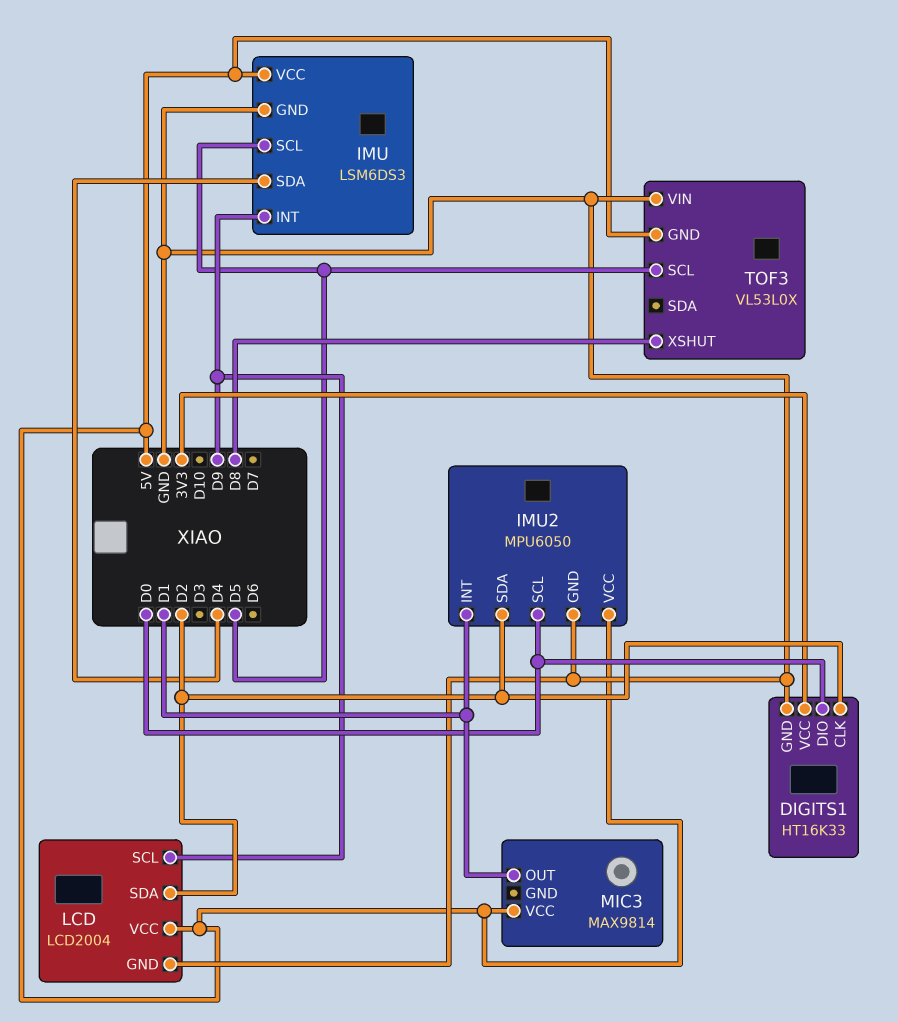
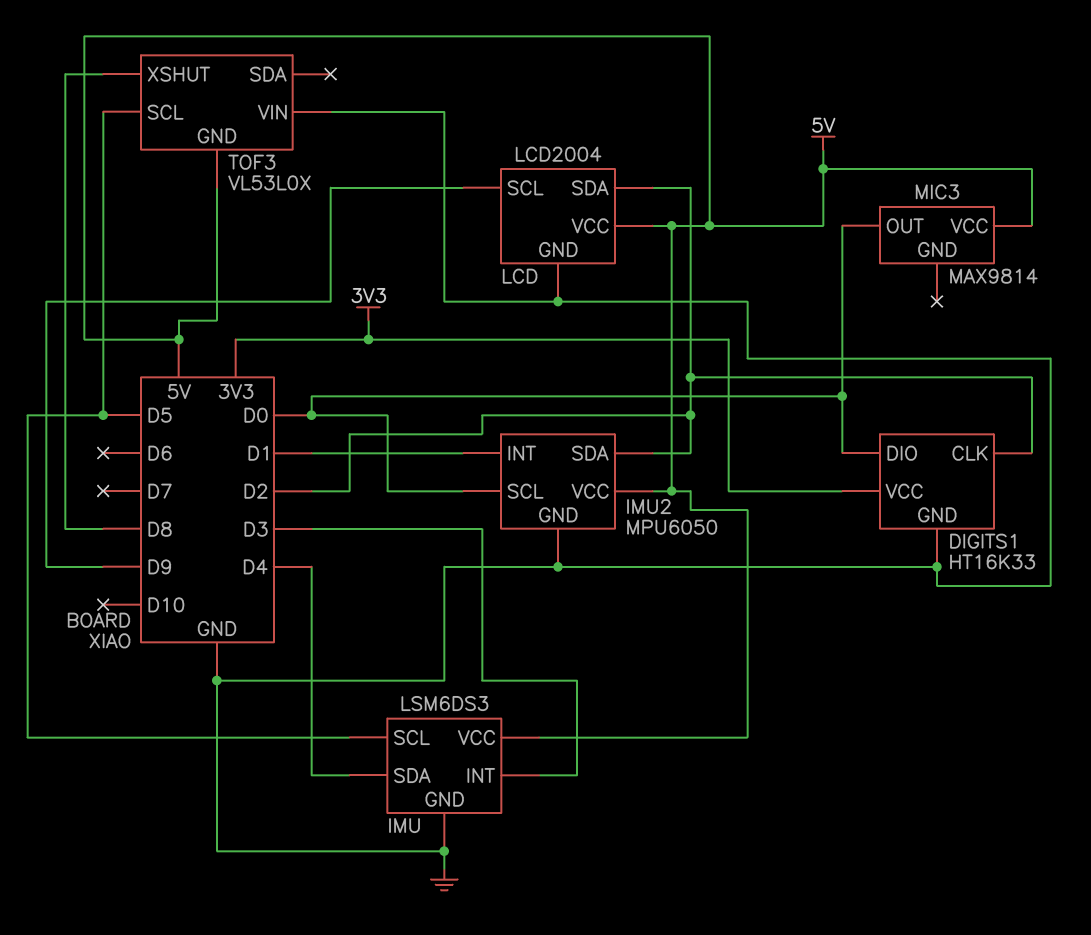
IMU pin INT: D9 -> D3
MIC3 pin OUT: D1 -> D0

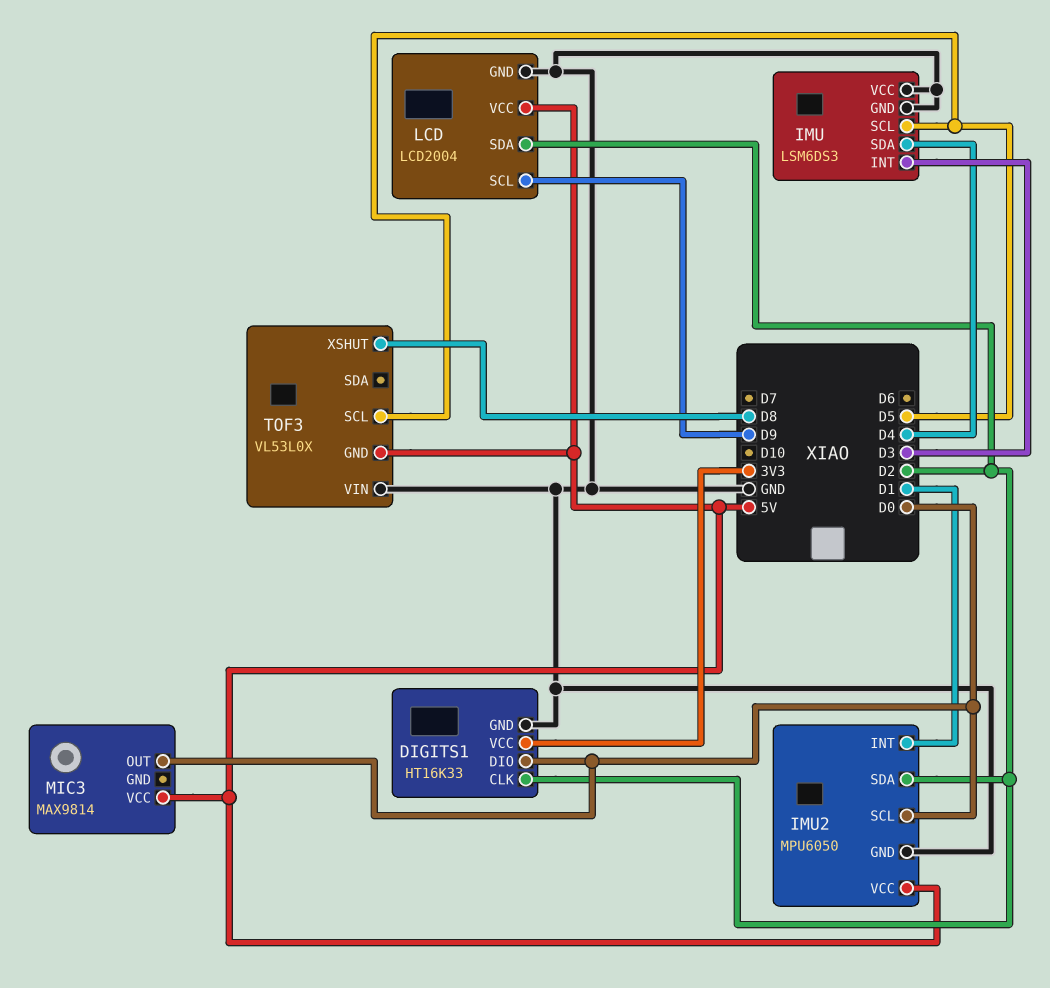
IMU pin VCC: 5V -> GND

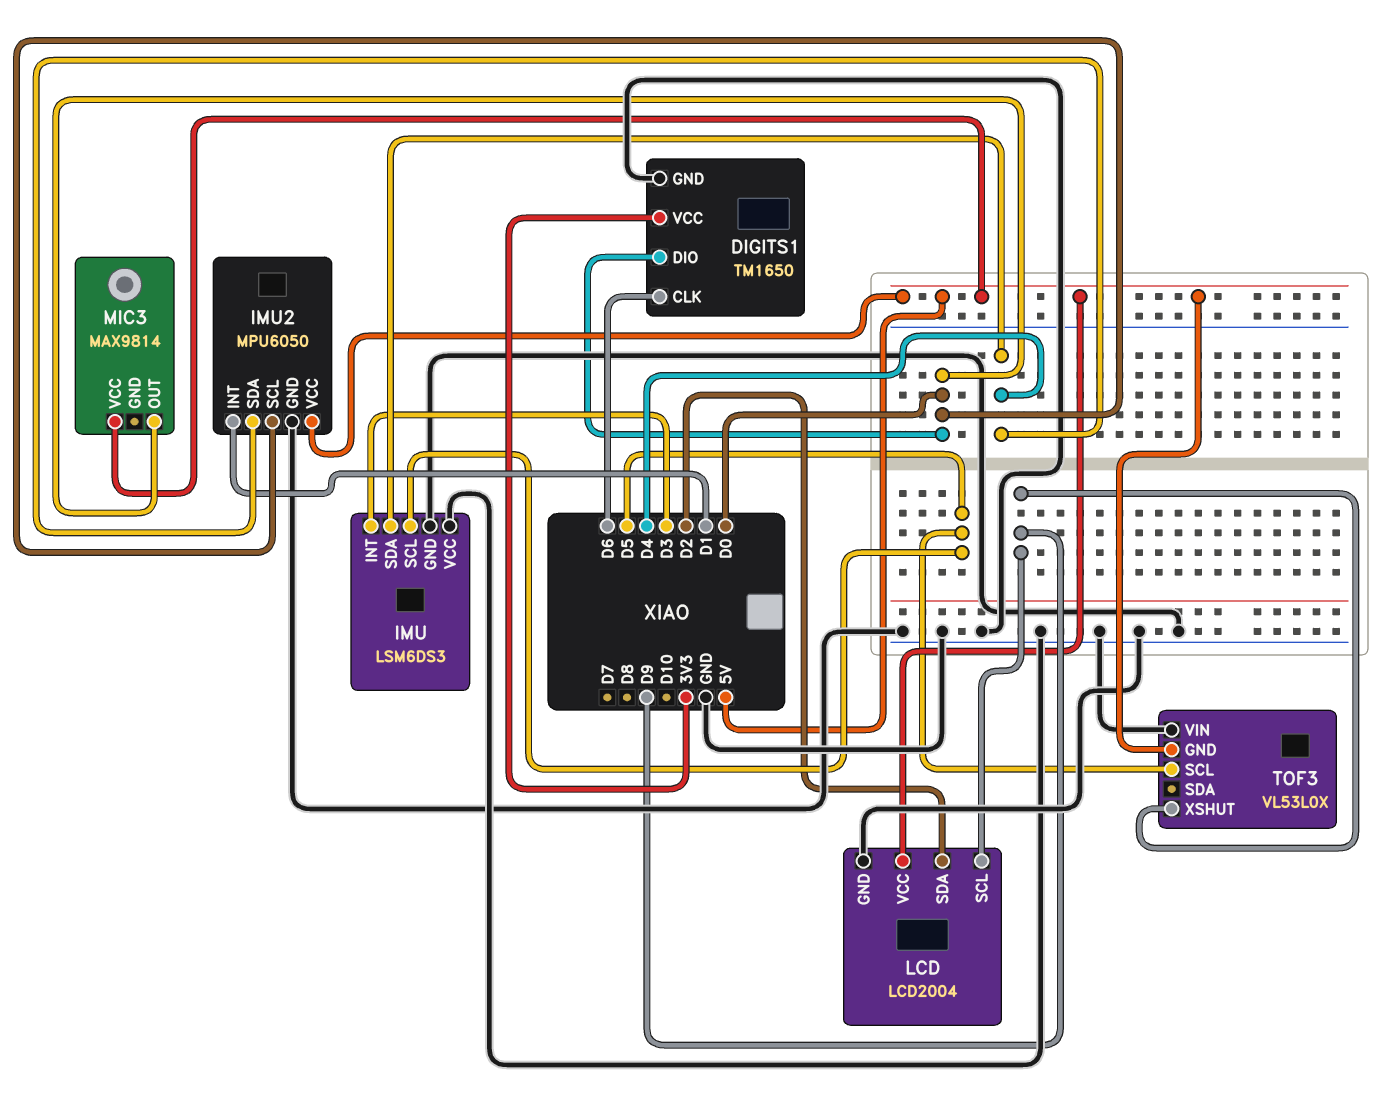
DIGITS1: HT16K33 -> TM1650
DIGITS1 pin CLK: D2 -> D6
IMU2 pin SDA: D2 -> D4
TOF3 pin XSHUT: D8 -> D9

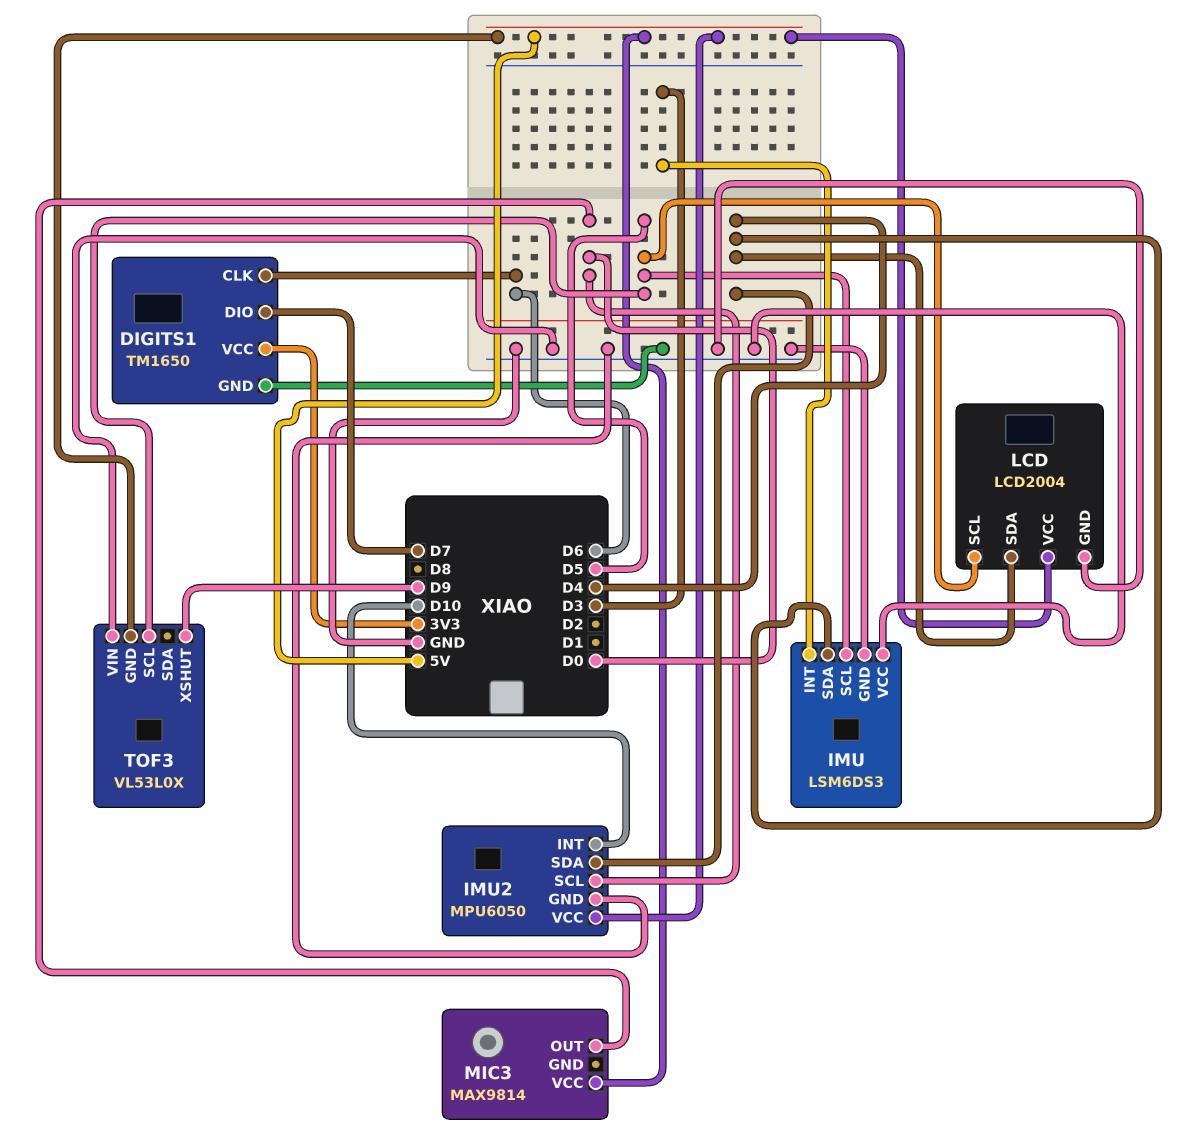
DIGITS1 pin DIO: D0 -> D7
IMU2 pin INT: D1 -> D10
LCD pin SCL: D9 -> D5
LCD pin SDA: D2 -> D4

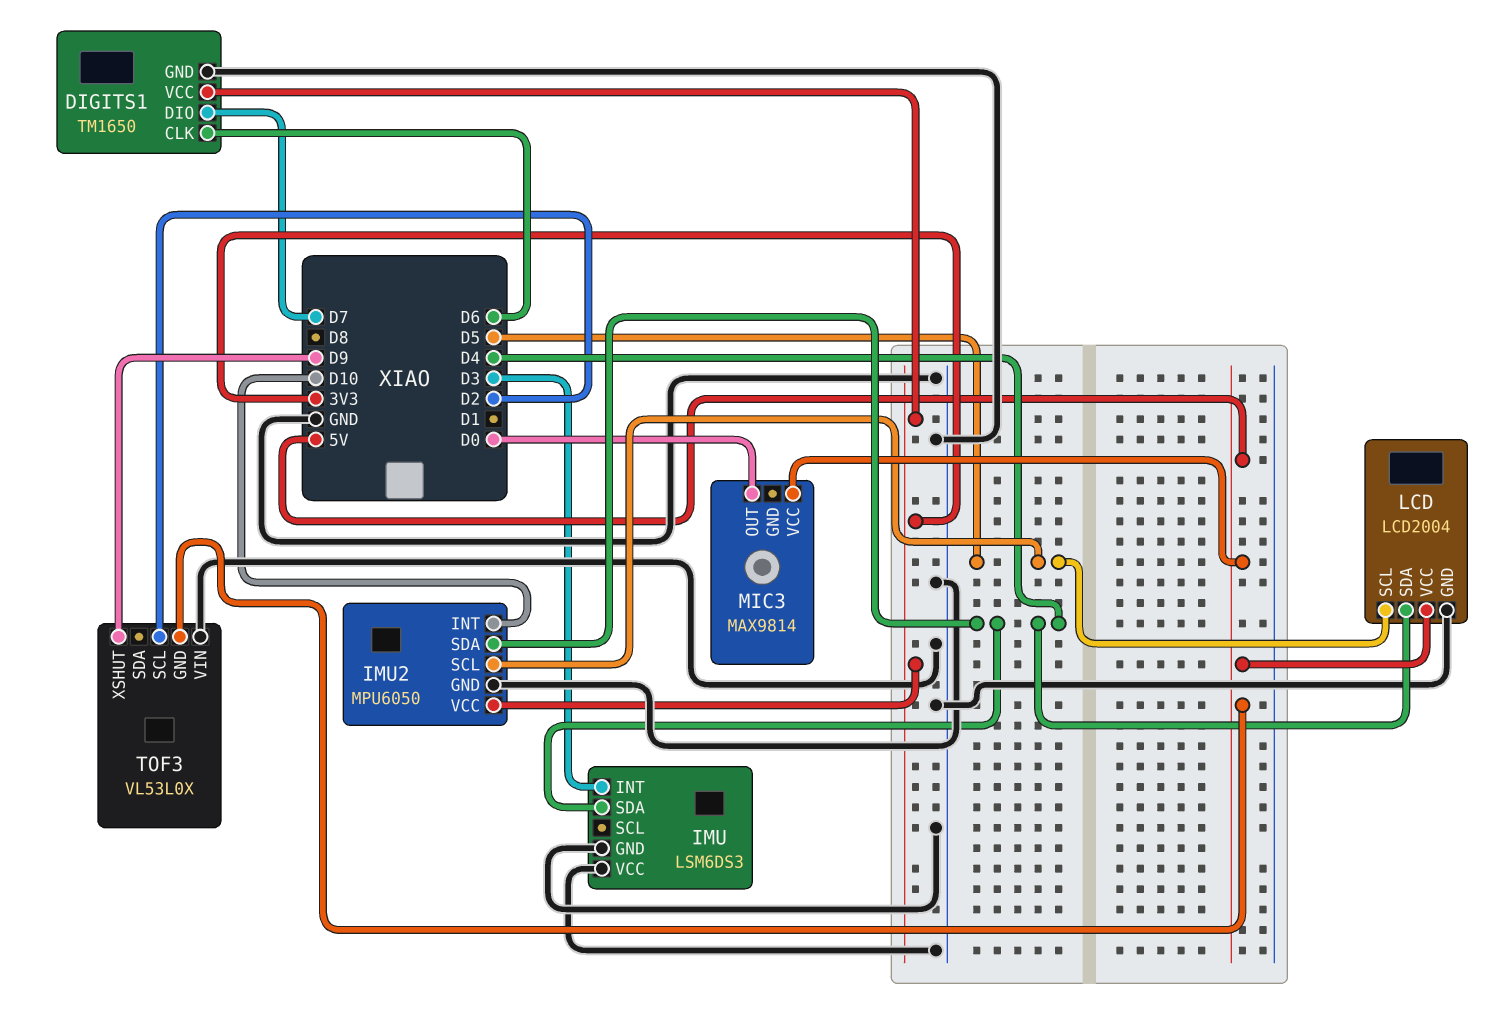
IMU pin SCL: D5 -> none
IMU2 pin SCL: D0 -> D5
IMU2 pin VCC: 5V -> 3V3
TOF3 pin SCL: D5 -> D2

